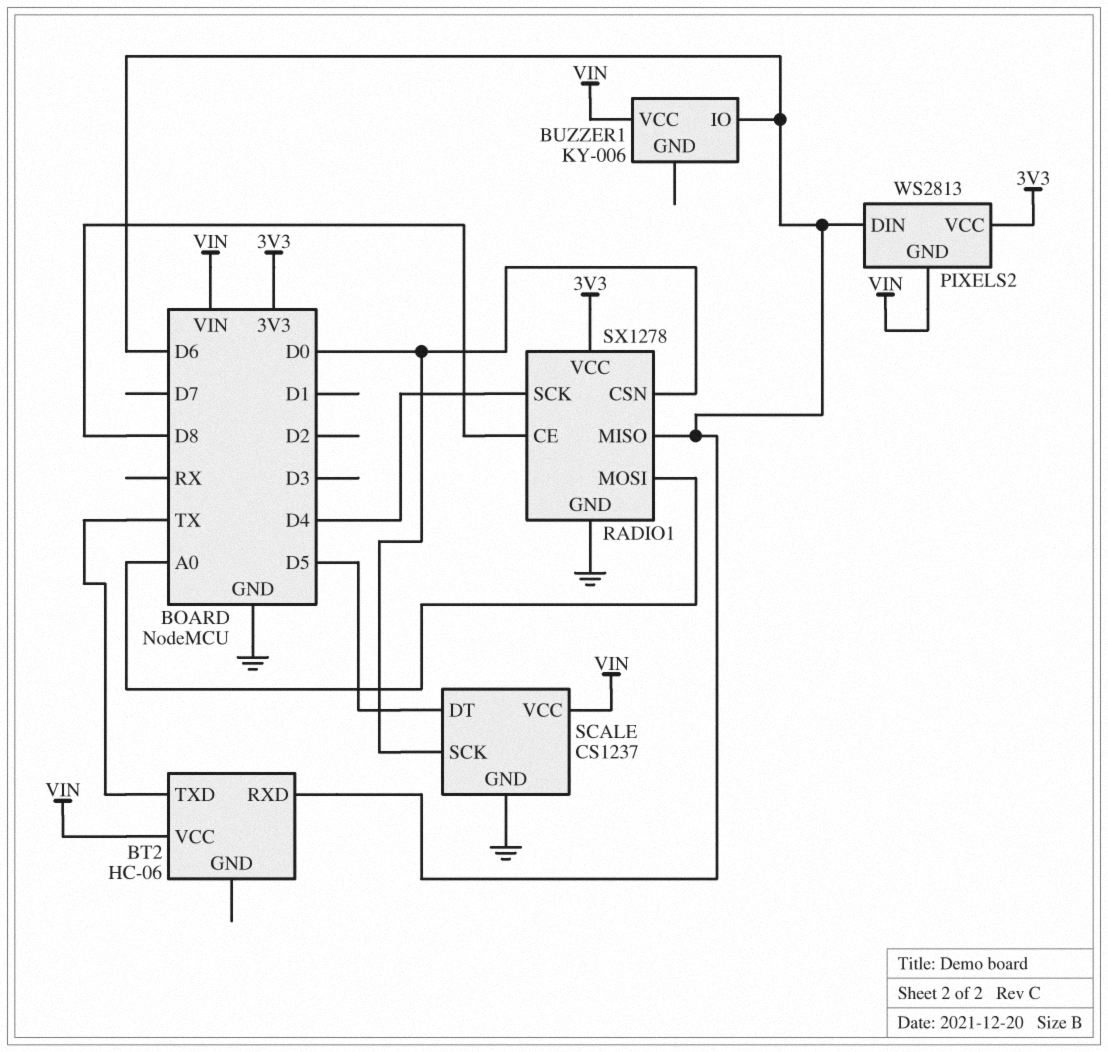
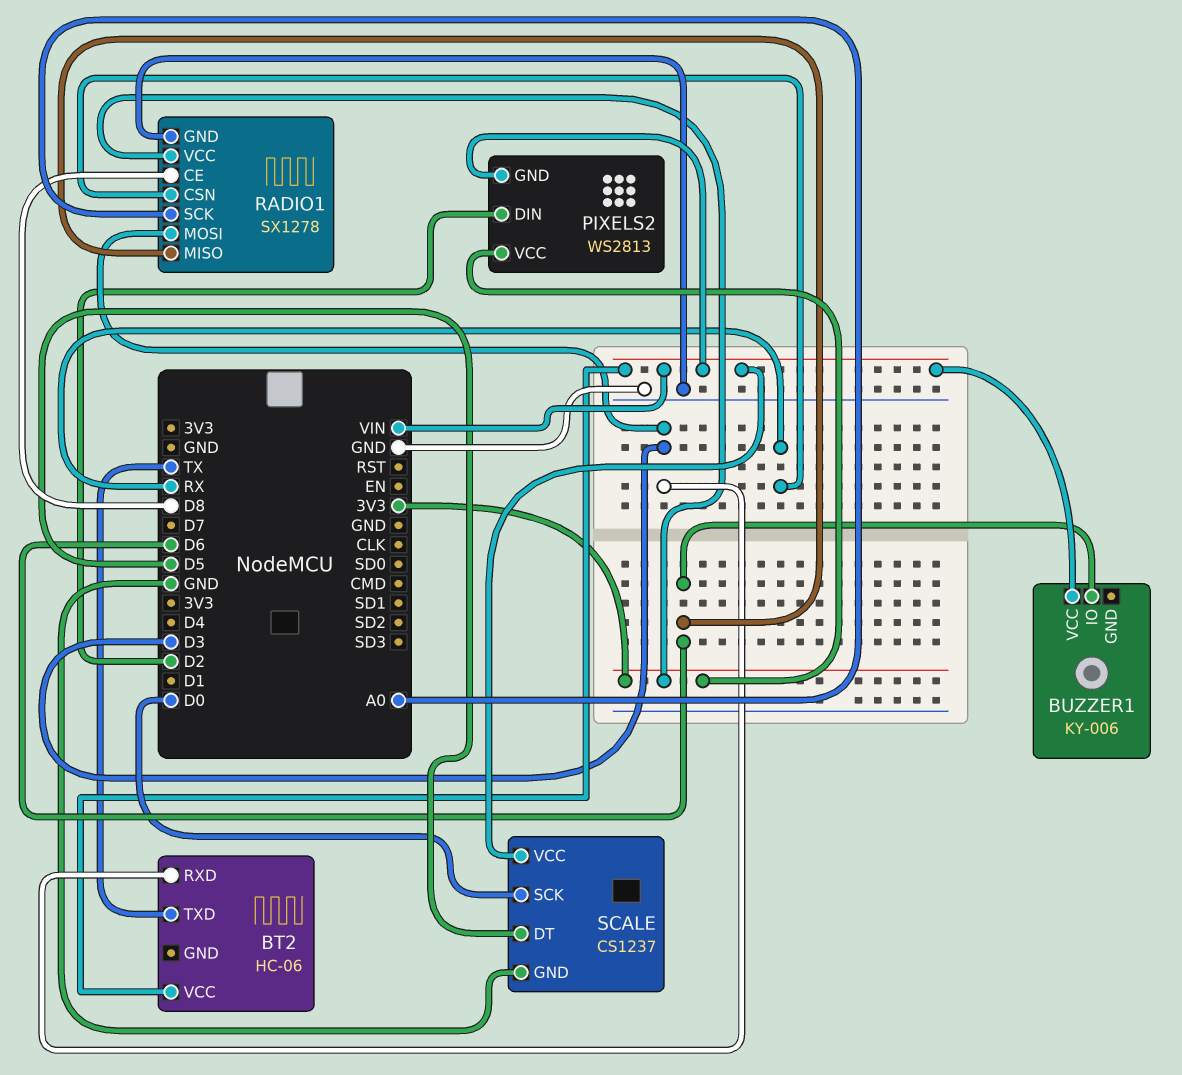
BT2 pin RXD: D6 -> D3
PIXELS2 pin DIN: D6 -> D2
RADIO1 pin CSN: D0 -> RX
RADIO1 pin MOSI: A0 -> D3
RADIO1 pin SCK: D4 -> A0

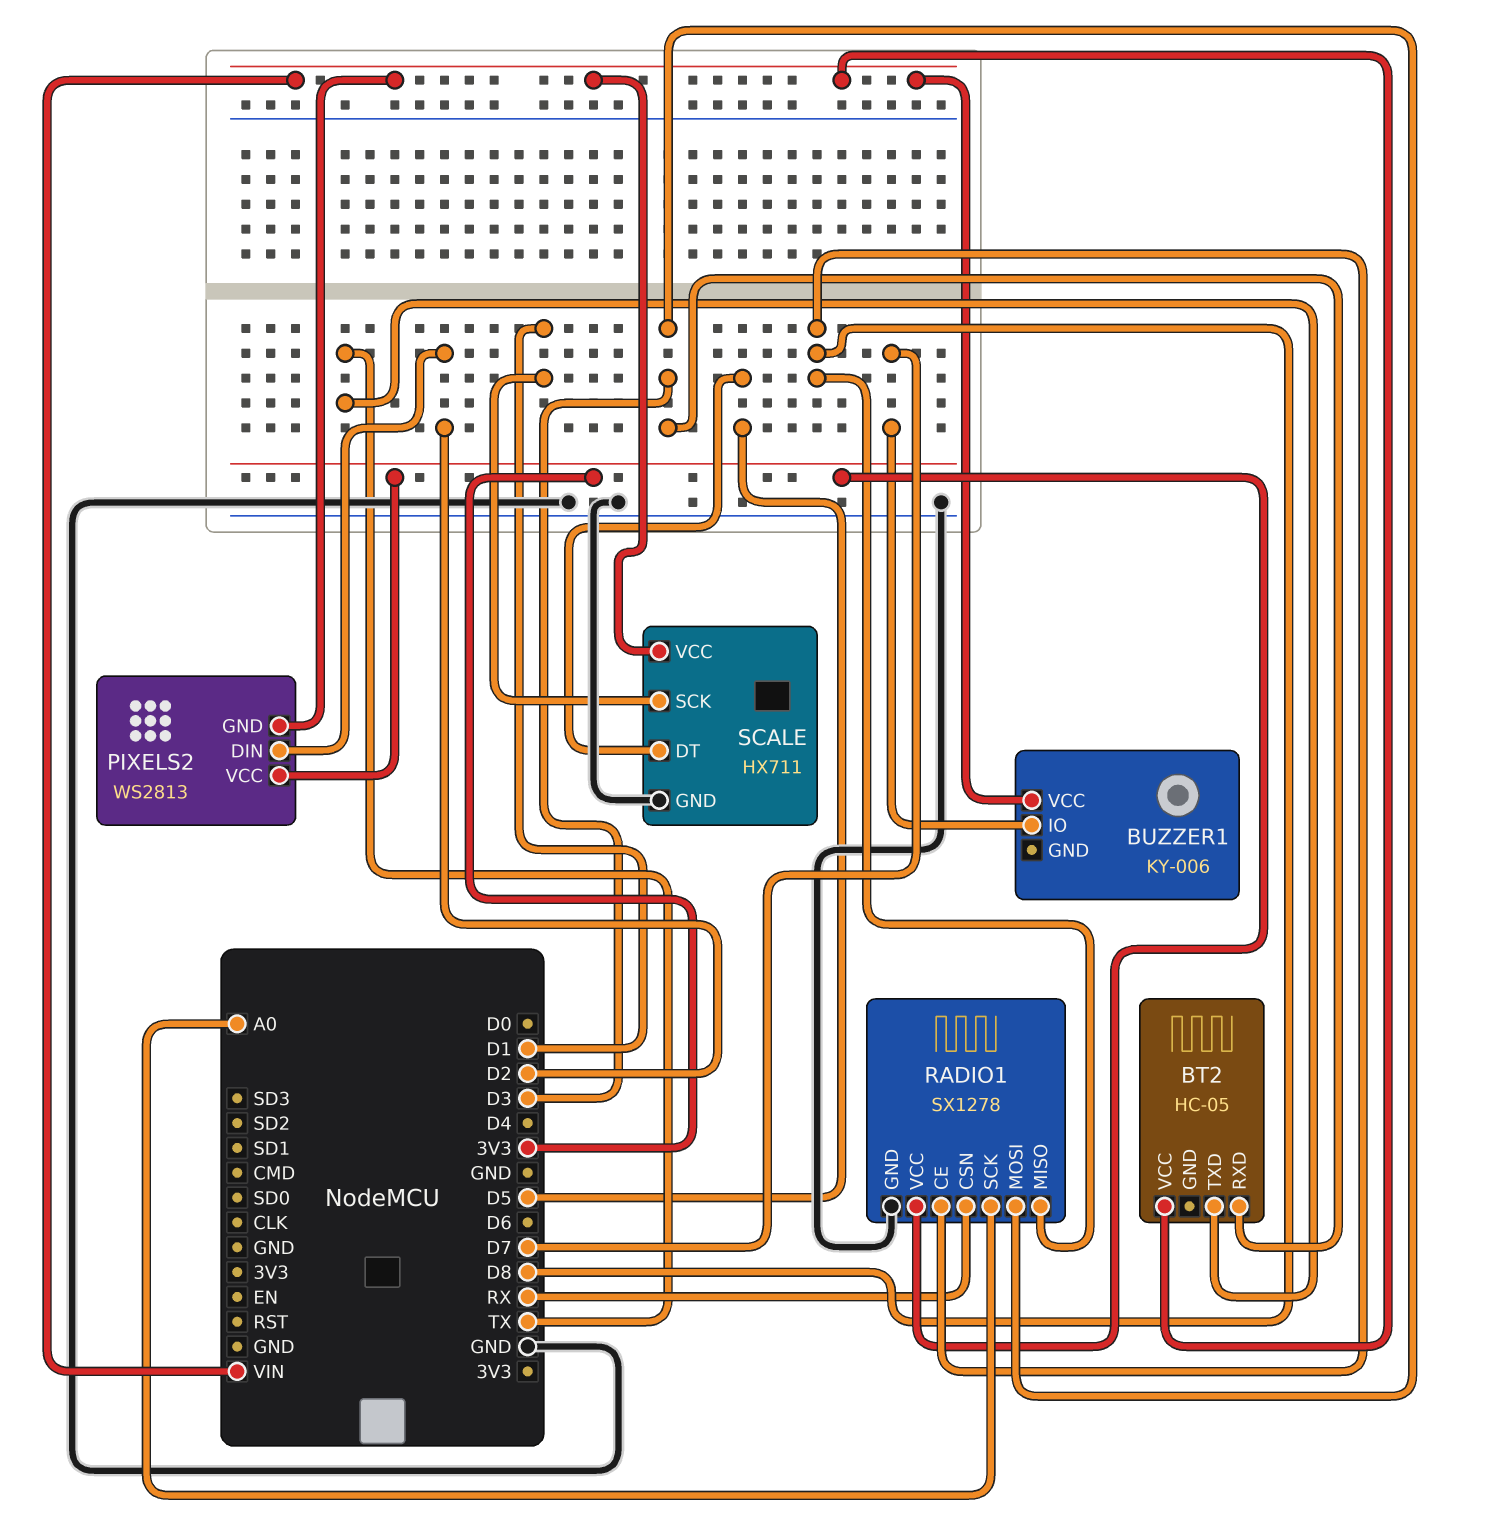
BT2: HC-06 -> HC-05
BUZZER1 pin IO: D6 -> D7
RADIO1 pin MISO: D6 -> D8
SCALE: CS1237 -> HX711
SCALE pin SCK: D0 -> D1

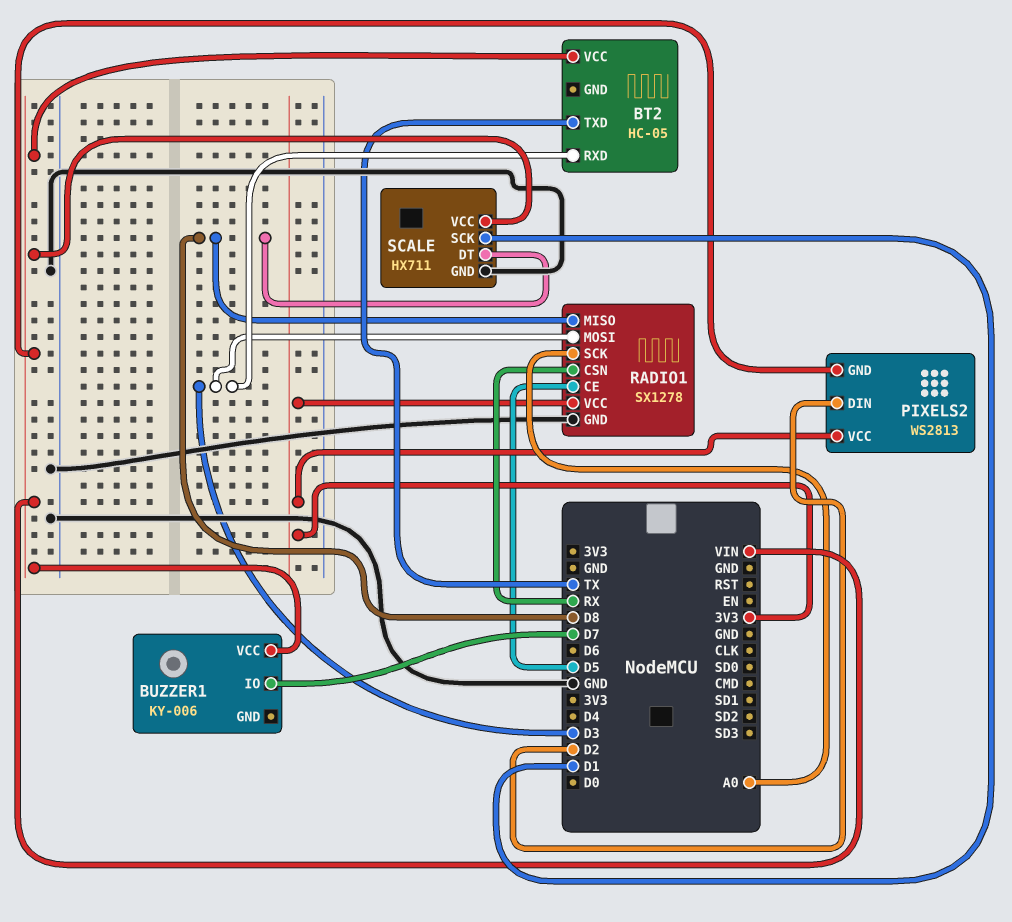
RADIO1 pin CE: D8 -> D5
SCALE pin DT: D5 -> D8

